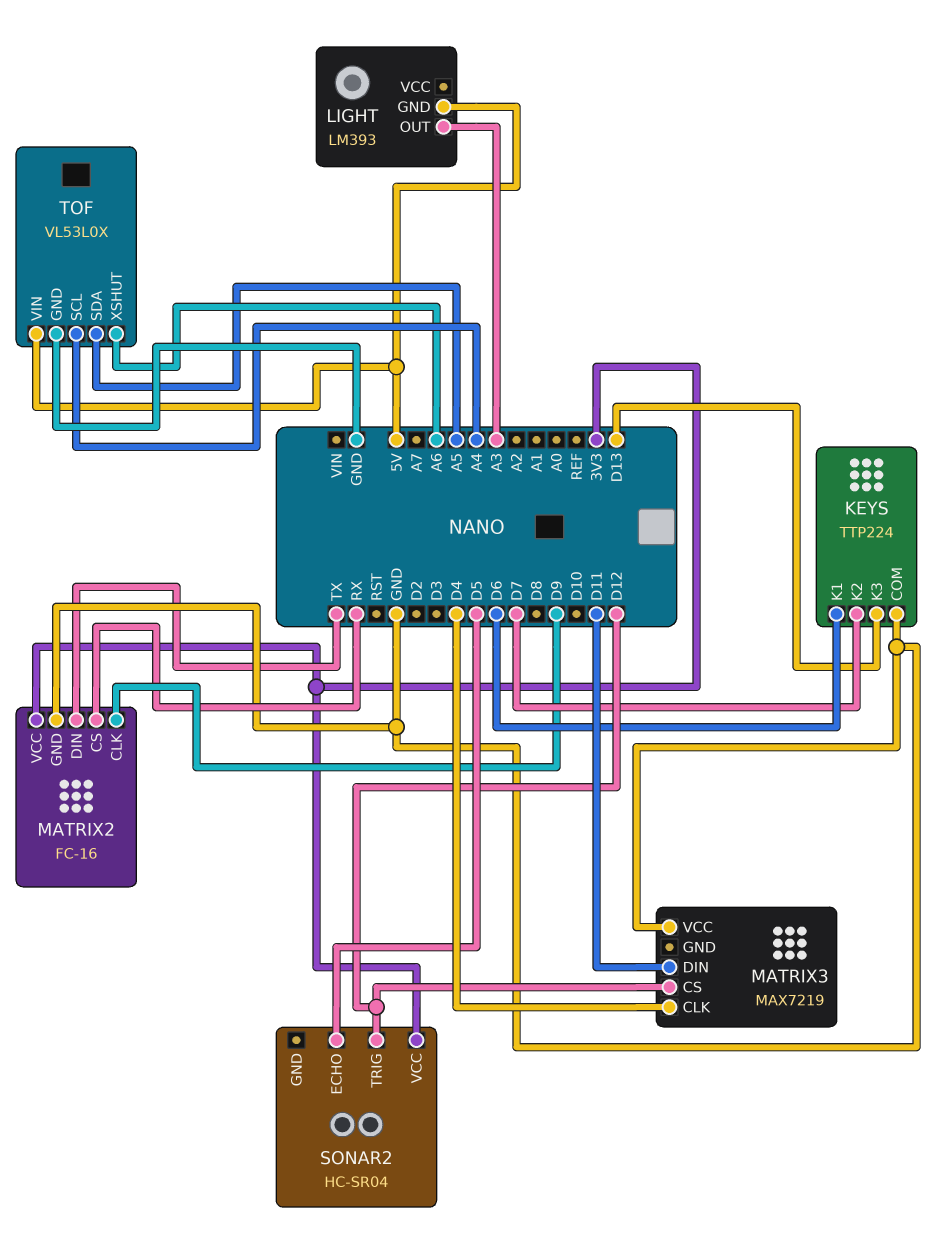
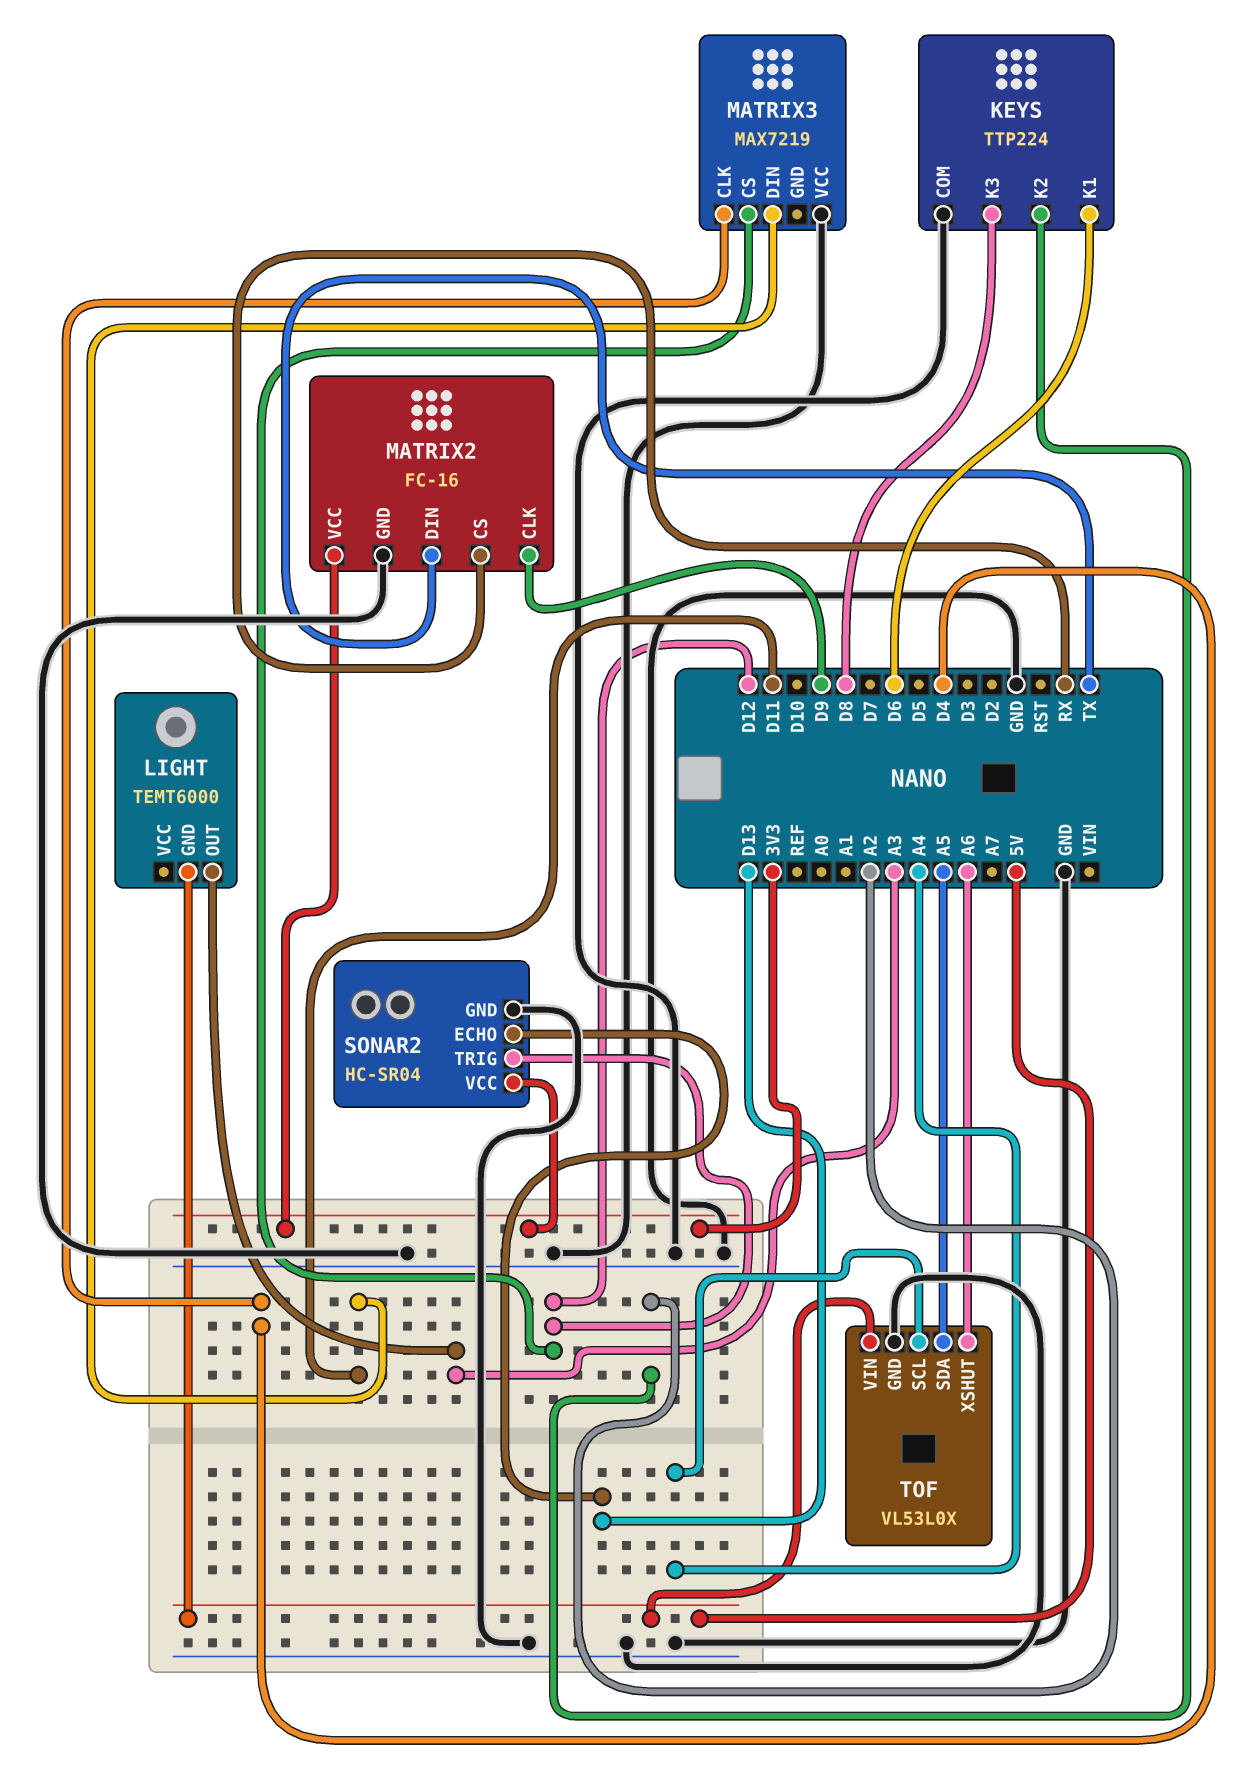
KEYS pin K2: D7 -> A2
KEYS pin K3: D13 -> D8
LIGHT: LM393 -> TEMT6000
SONAR2 pin ECHO: D5 -> D13
SONAR2 pin GND: none -> GND

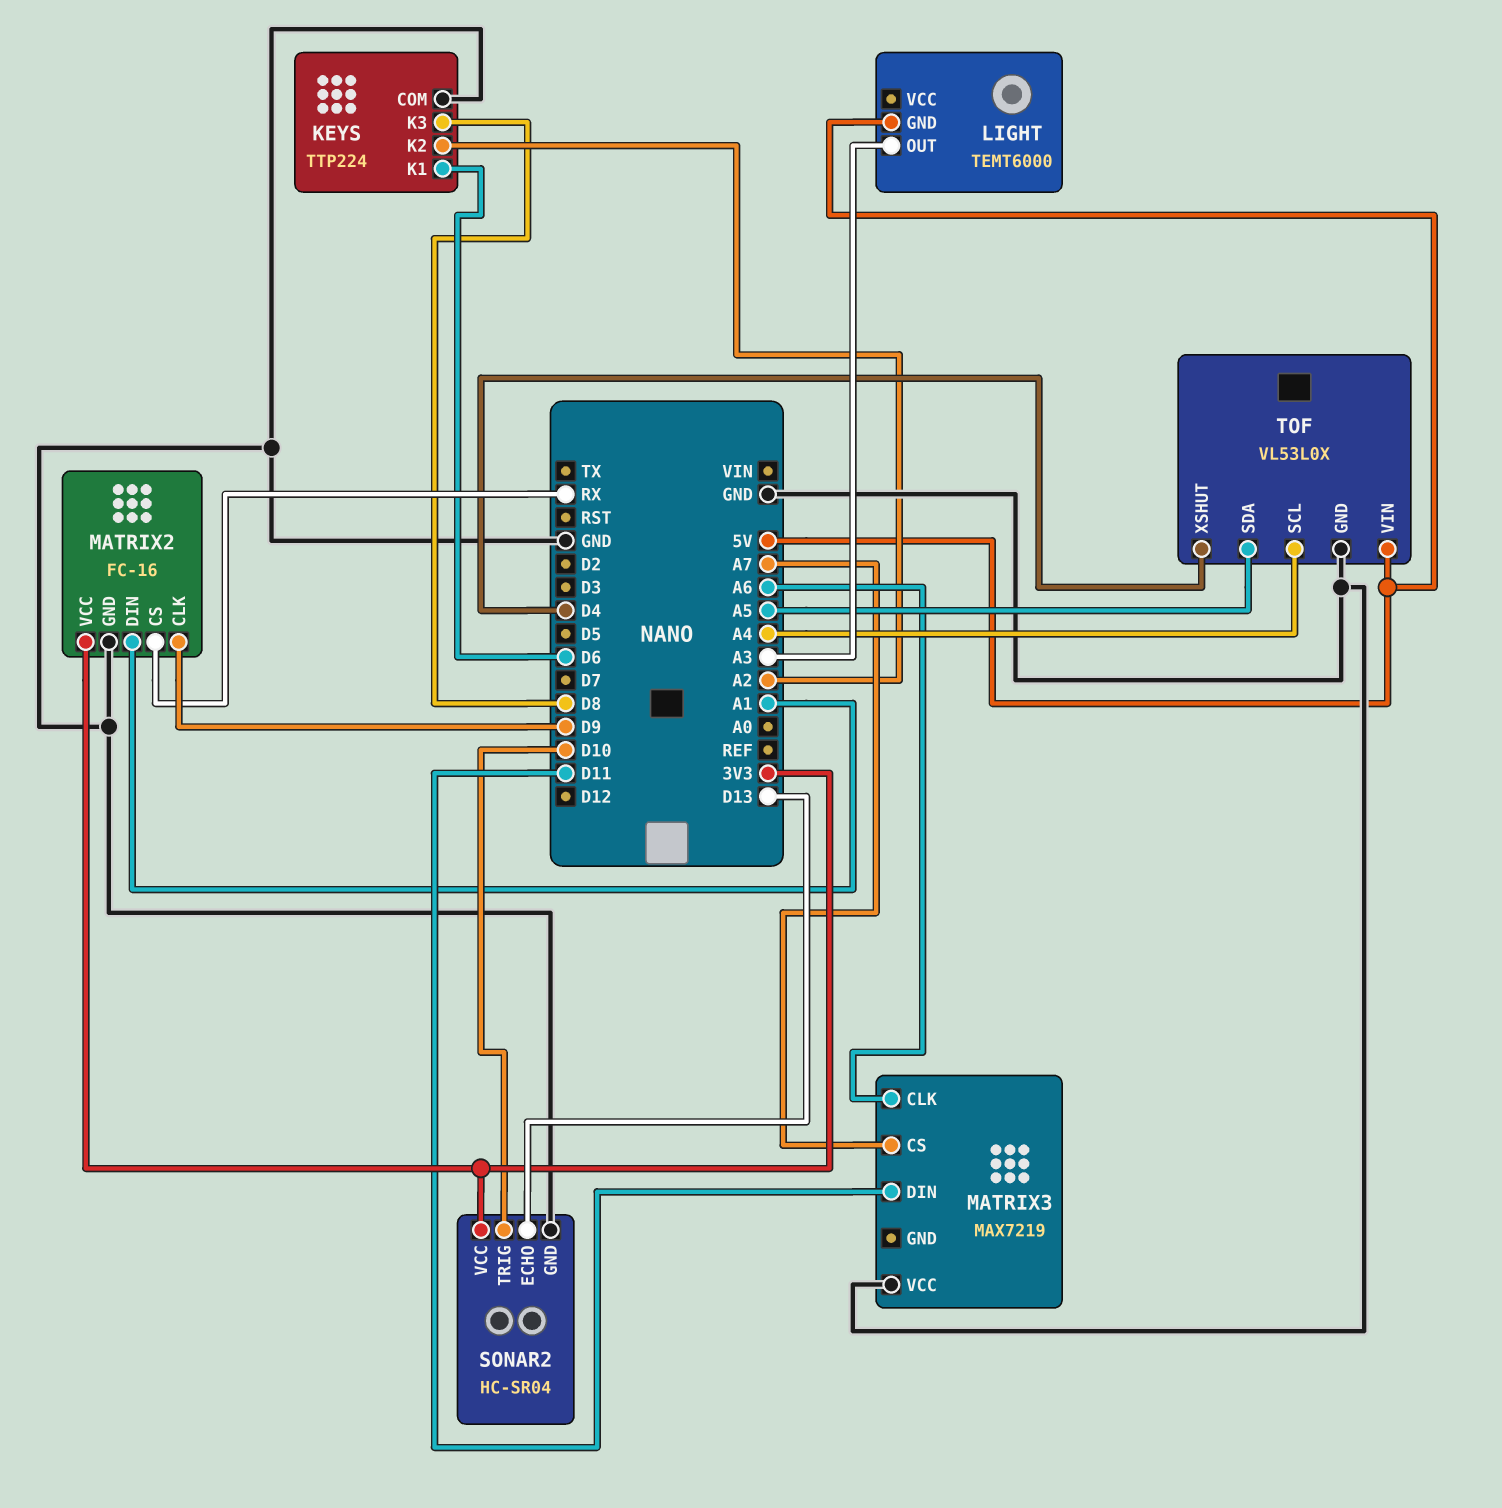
MATRIX2 pin DIN: TX -> A1
MATRIX3 pin CLK: D4 -> A6
MATRIX3 pin CS: D12 -> A7
SONAR2 pin TRIG: D12 -> D10
TOF pin XSHUT: A6 -> D4

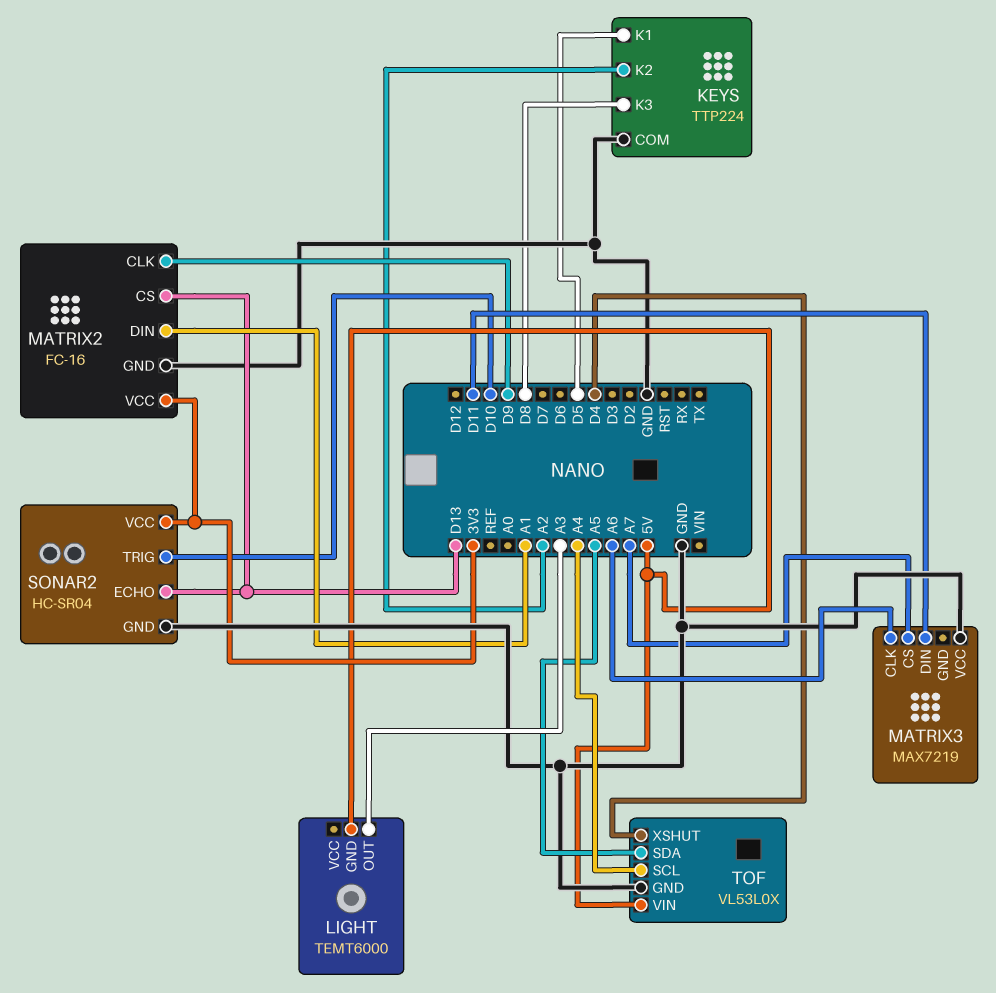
KEYS pin K1: D6 -> D5
MATRIX2 pin CS: RX -> D13

